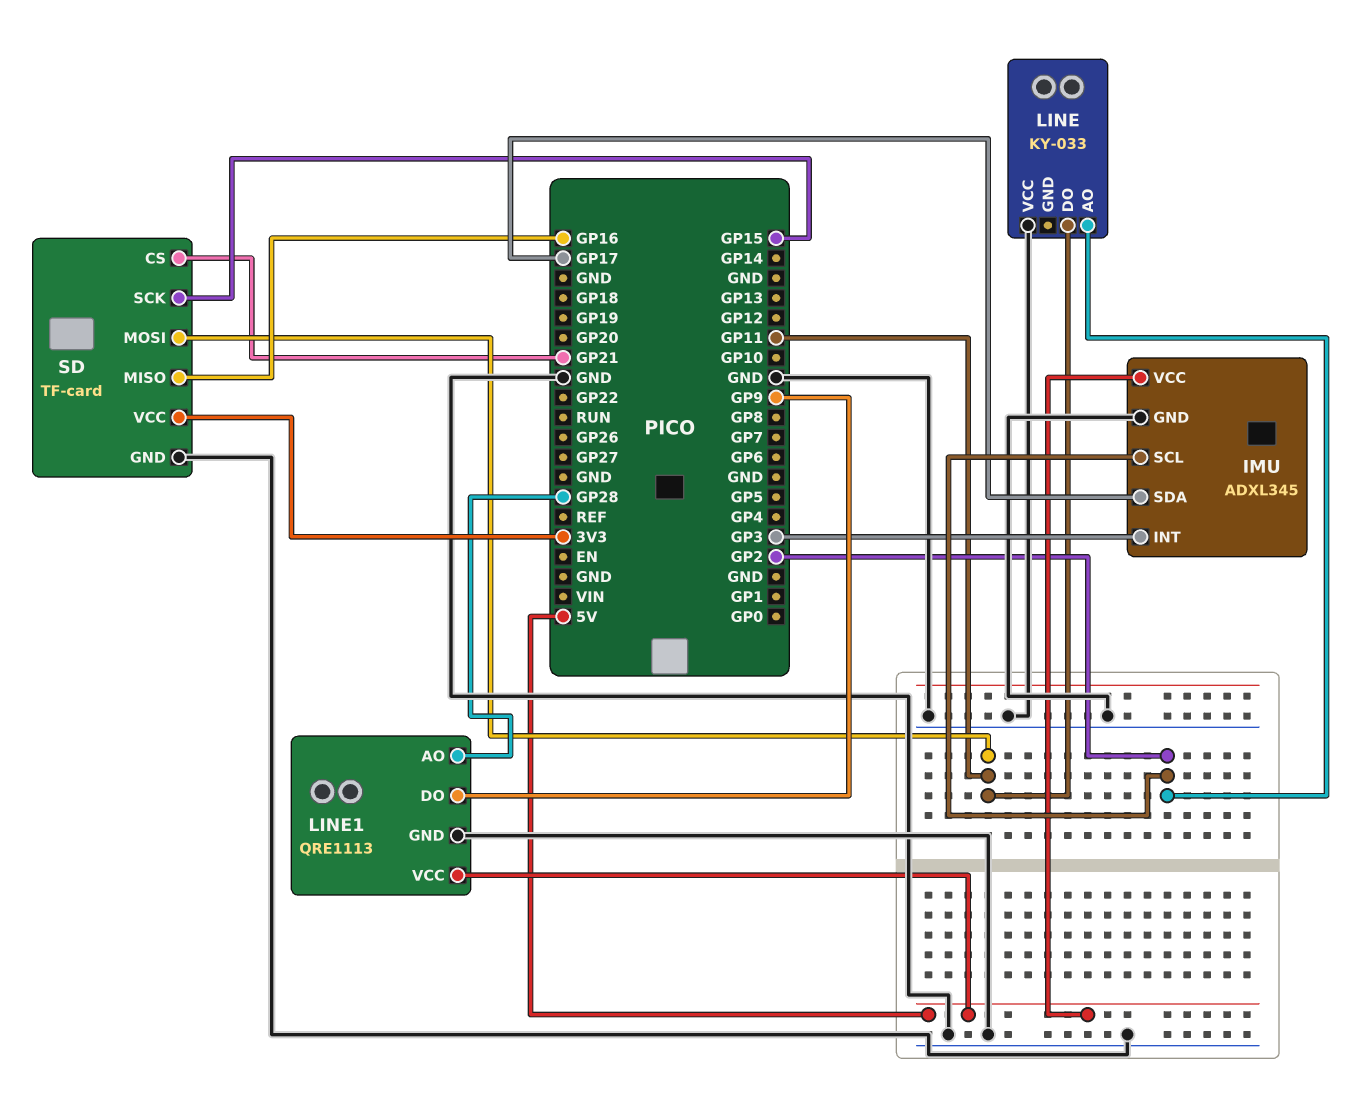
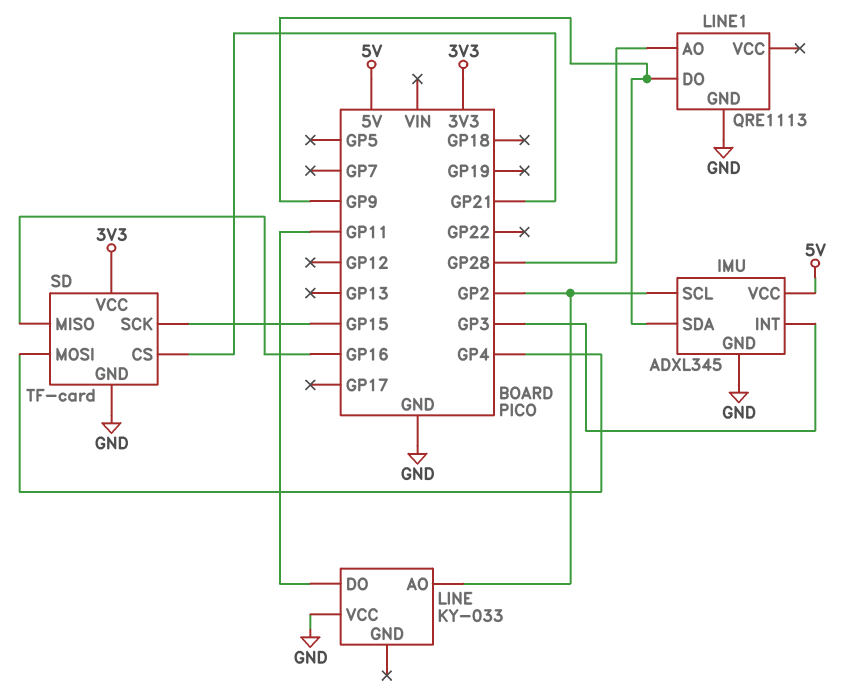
IMU pin SDA: GP17 -> GP9
LINE1 pin VCC: 5V -> none
SD pin MOSI: GP11 -> GP4

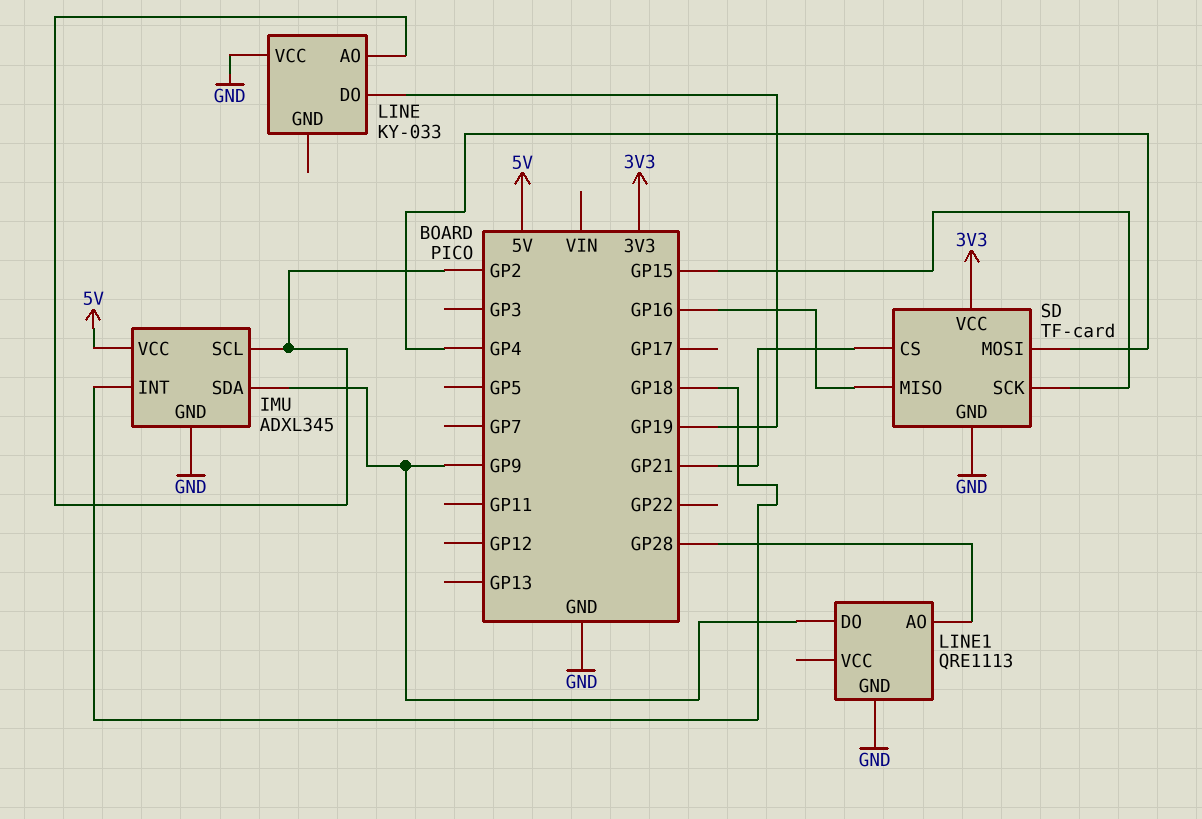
IMU pin INT: GP3 -> GP18
LINE pin DO: GP11 -> GP19

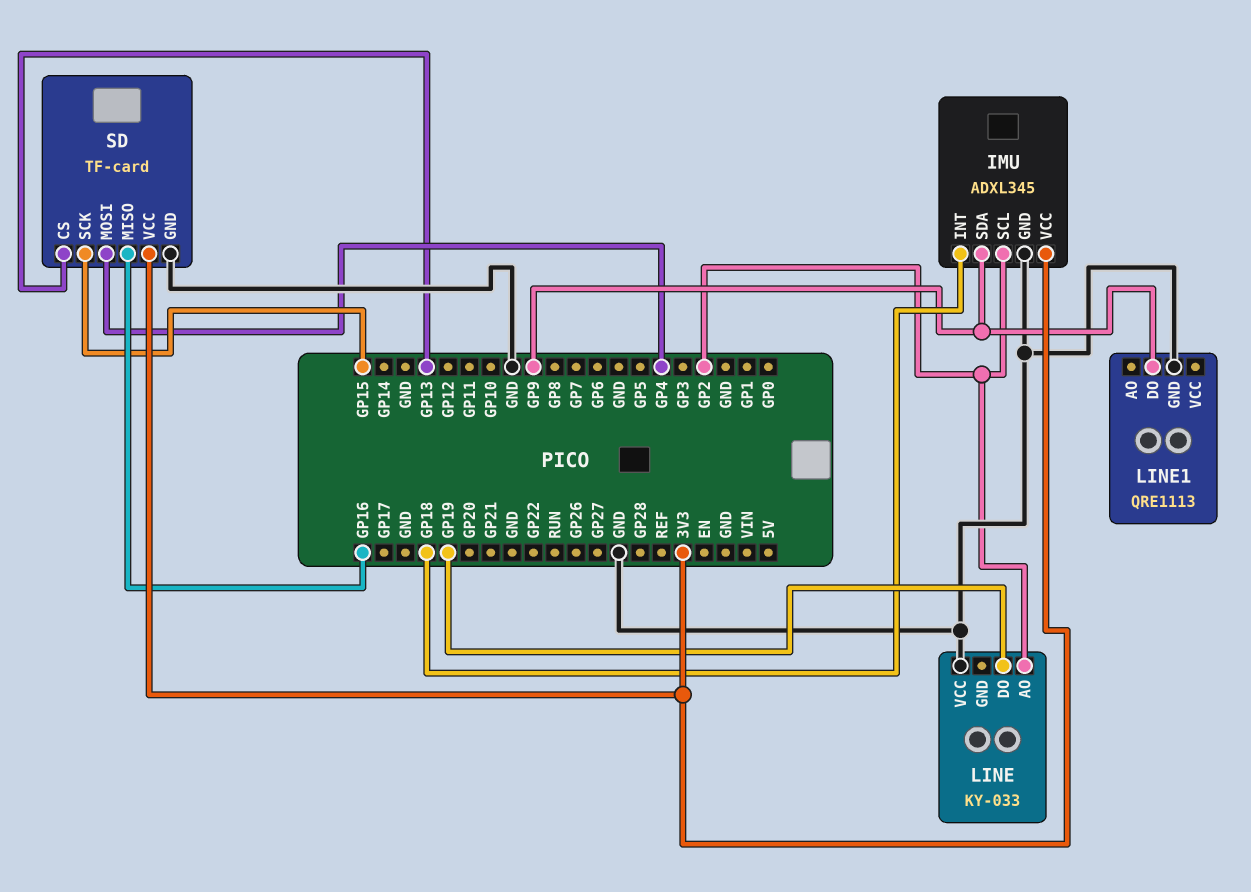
IMU pin VCC: 5V -> 3V3
LINE1 pin AO: GP28 -> none
SD pin CS: GP21 -> GP13

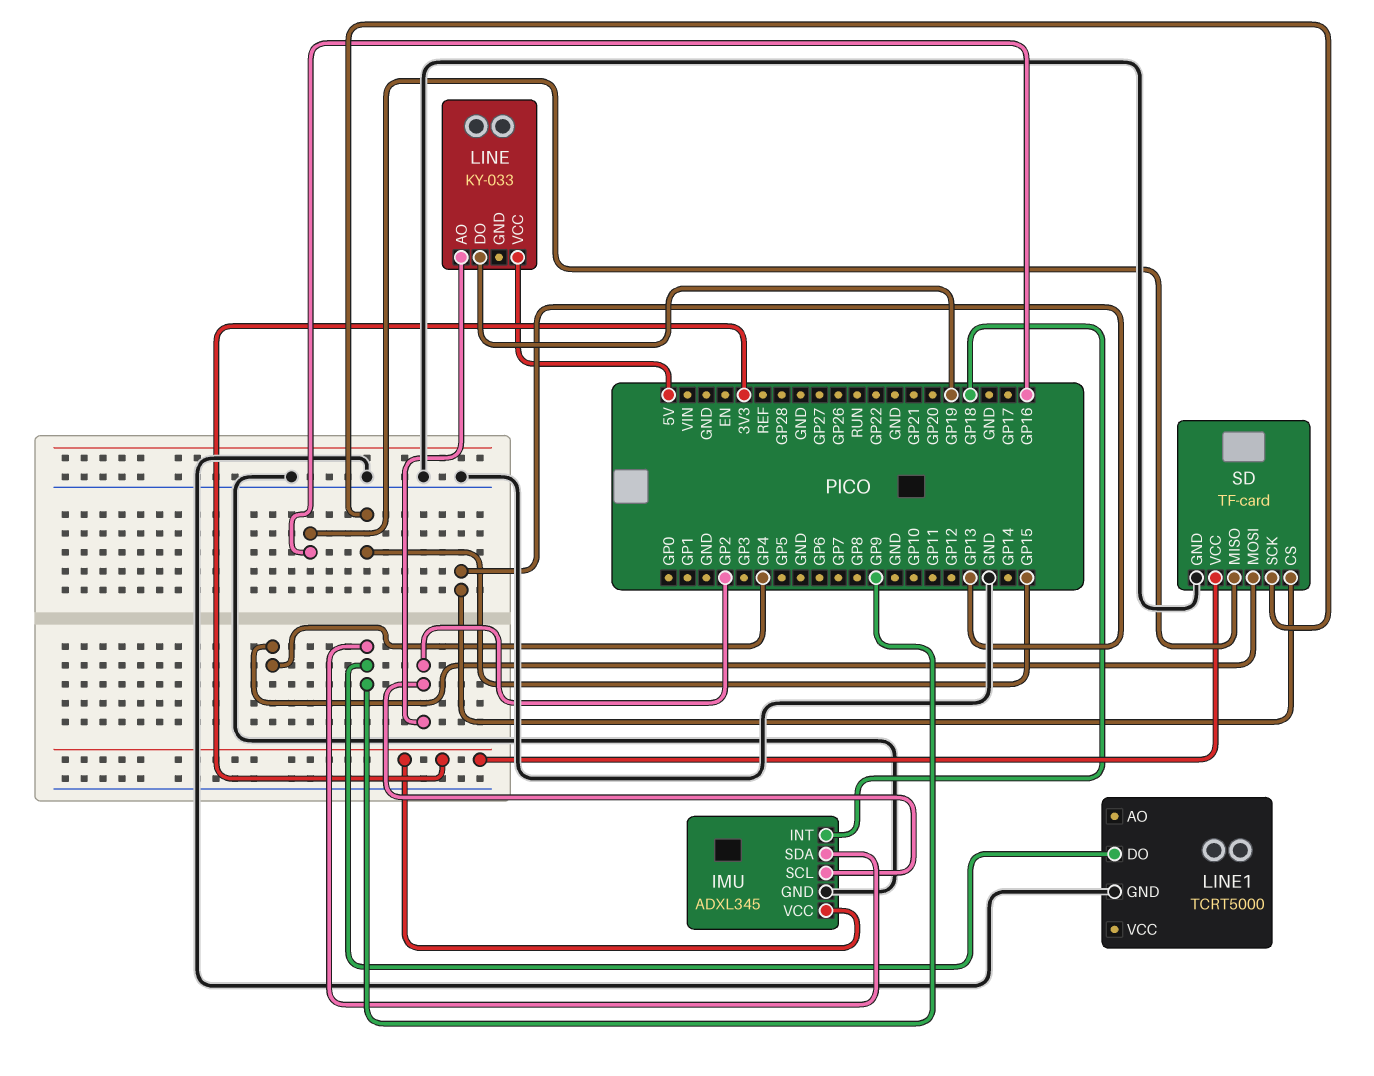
LINE pin VCC: GND -> 5V
LINE1: QRE1113 -> TCRT5000

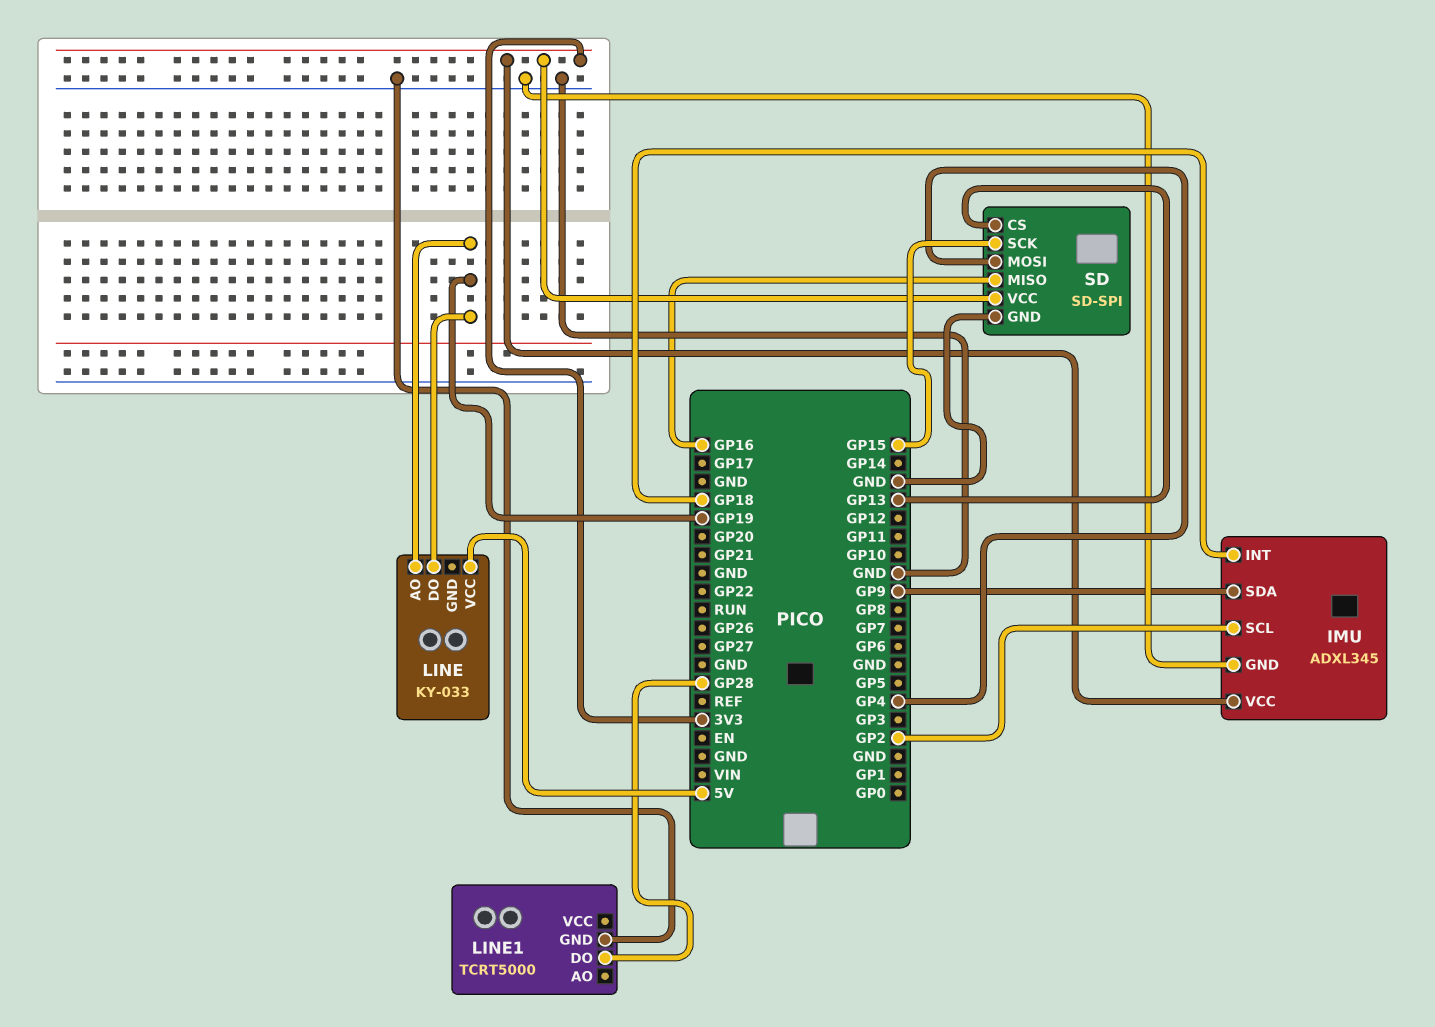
LINE pin AO: GP2 -> GP19
LINE1 pin DO: GP9 -> GP28
SD: TF-card -> SD-SPI

